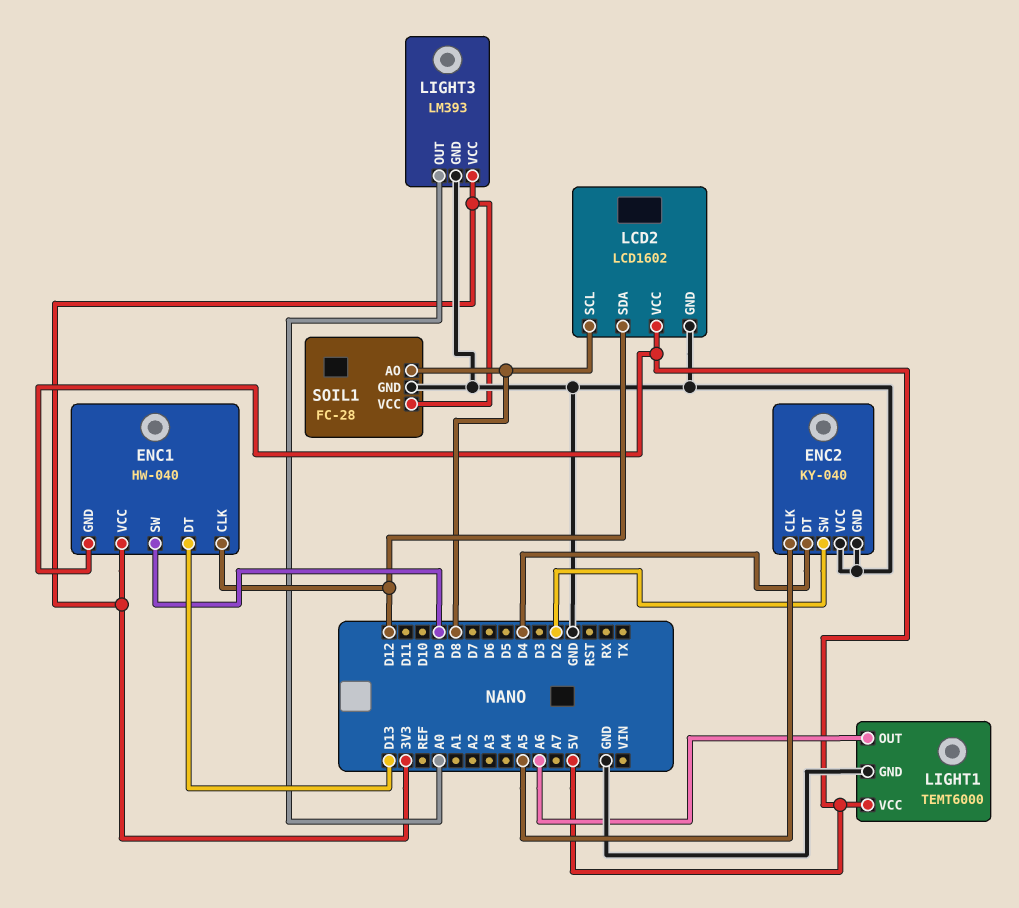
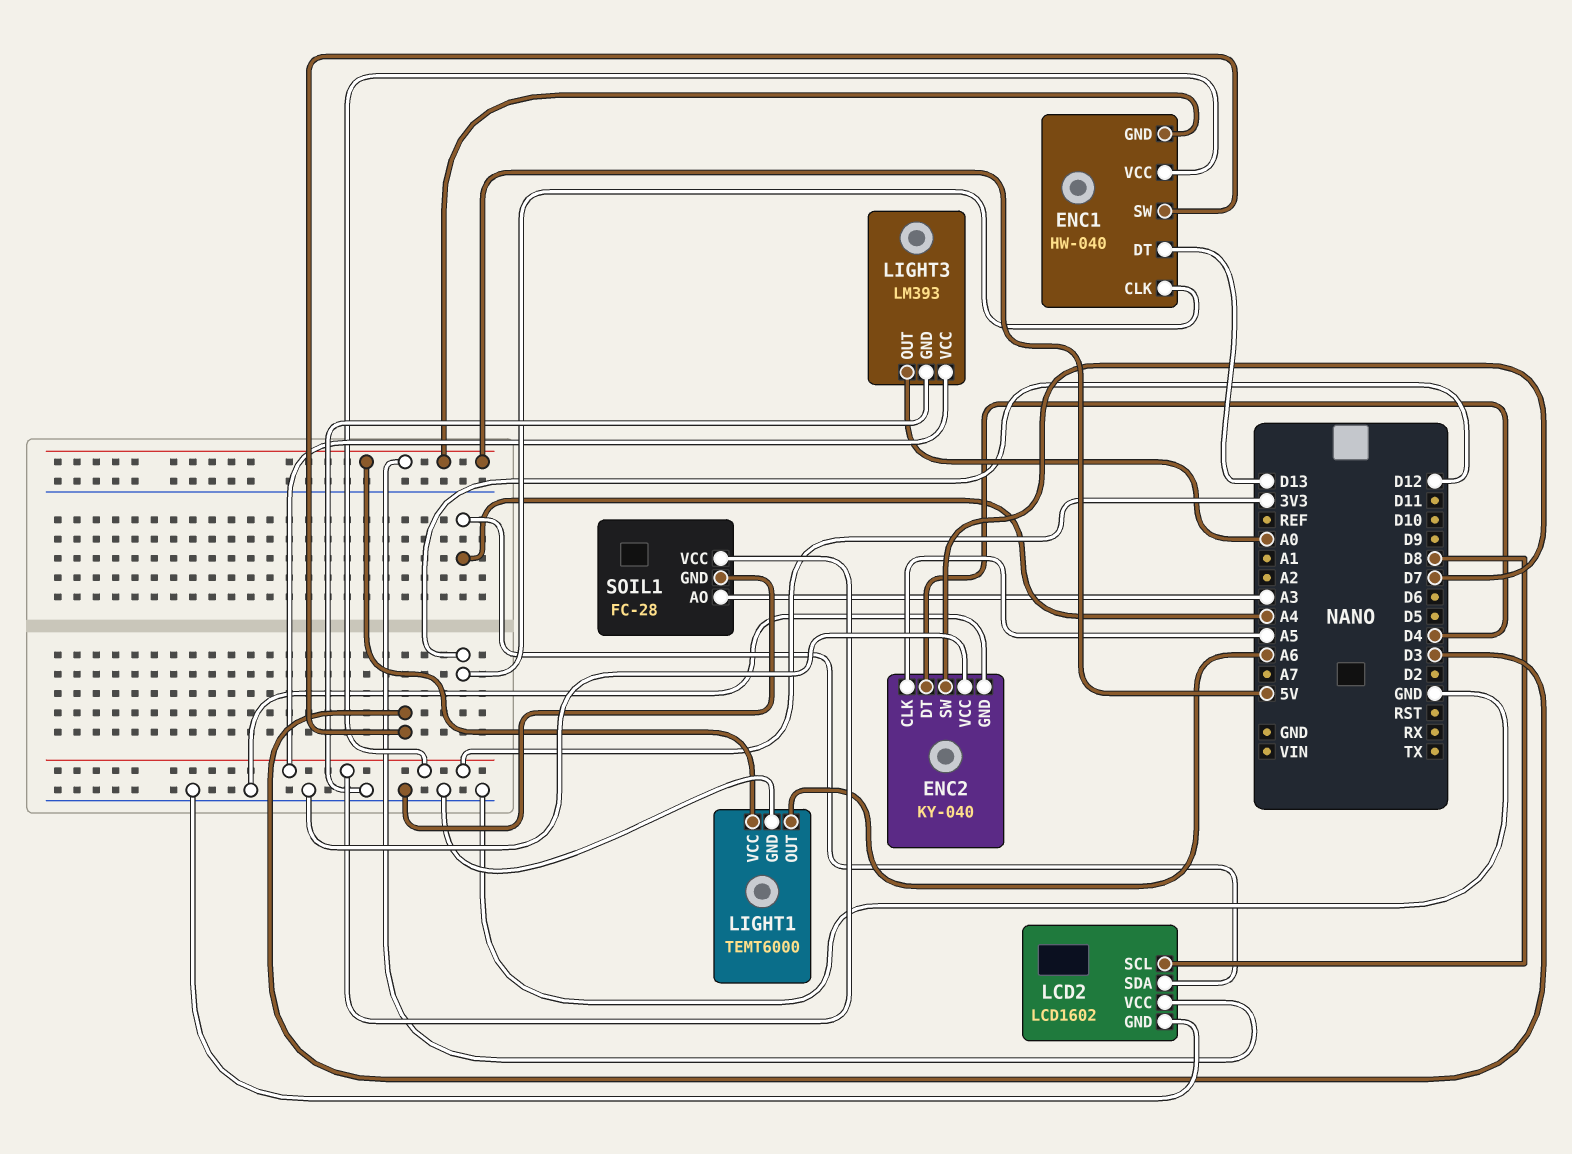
ENC1 pin SW: D9 -> D3
ENC2 pin SW: D2 -> D7
LCD2 pin SDA: D12 -> A4
SOIL1 pin AO: D8 -> A3

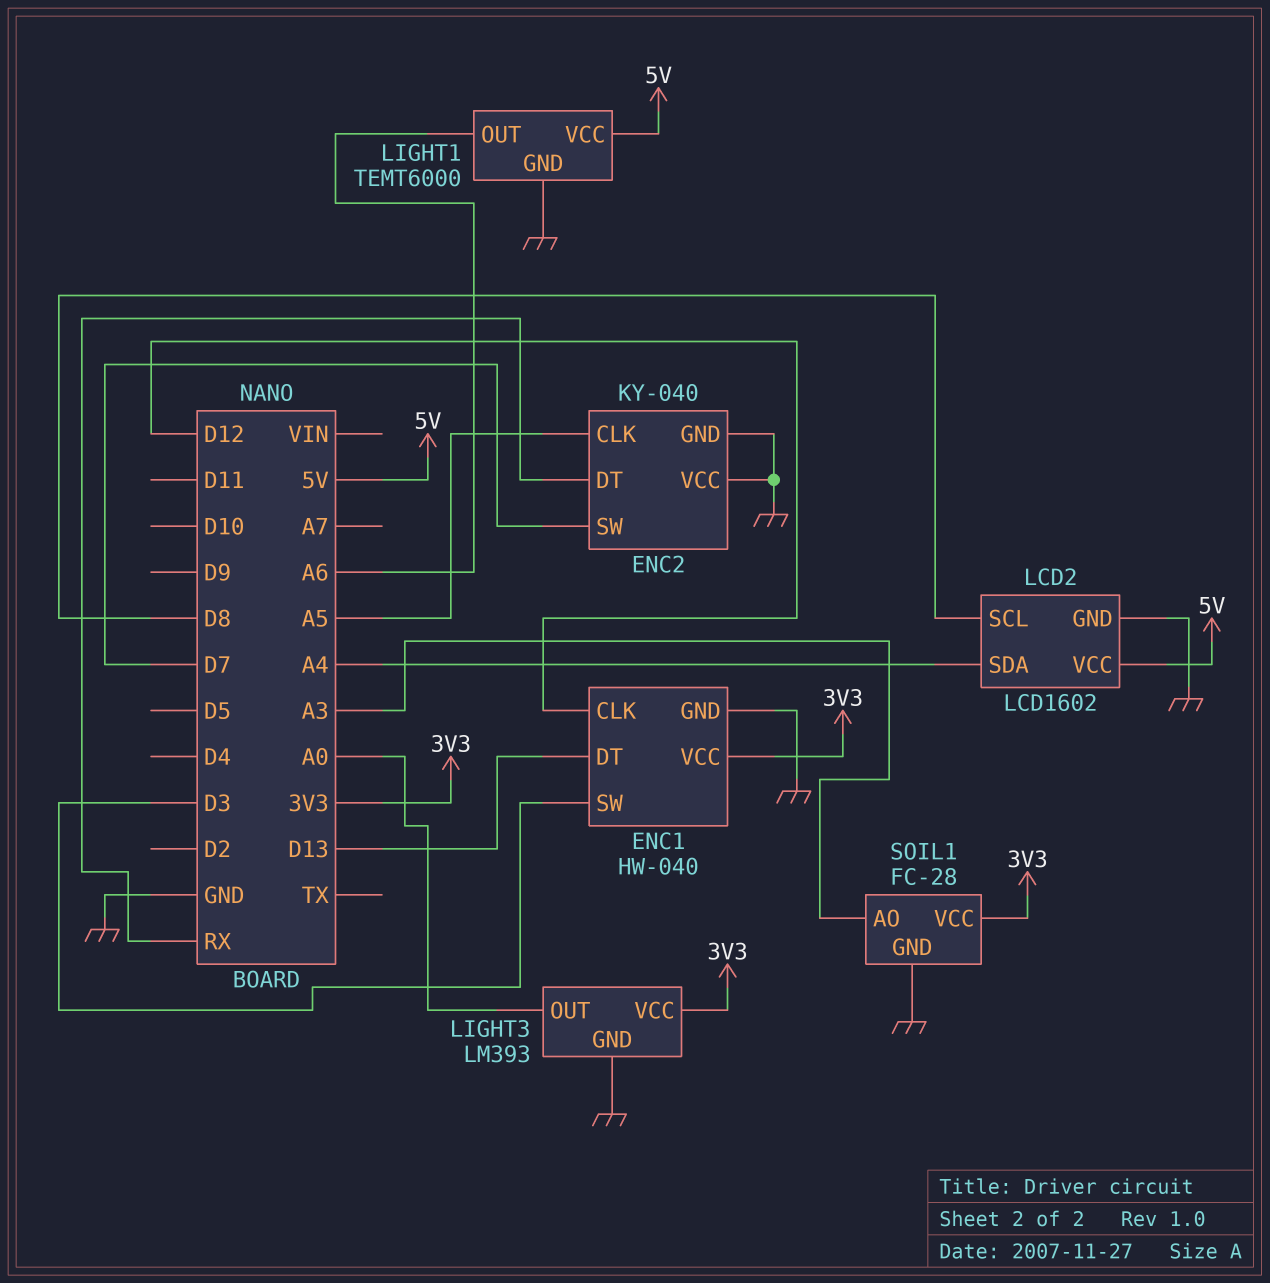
ENC1 pin GND: 5V -> GND
ENC2 pin DT: D4 -> RX

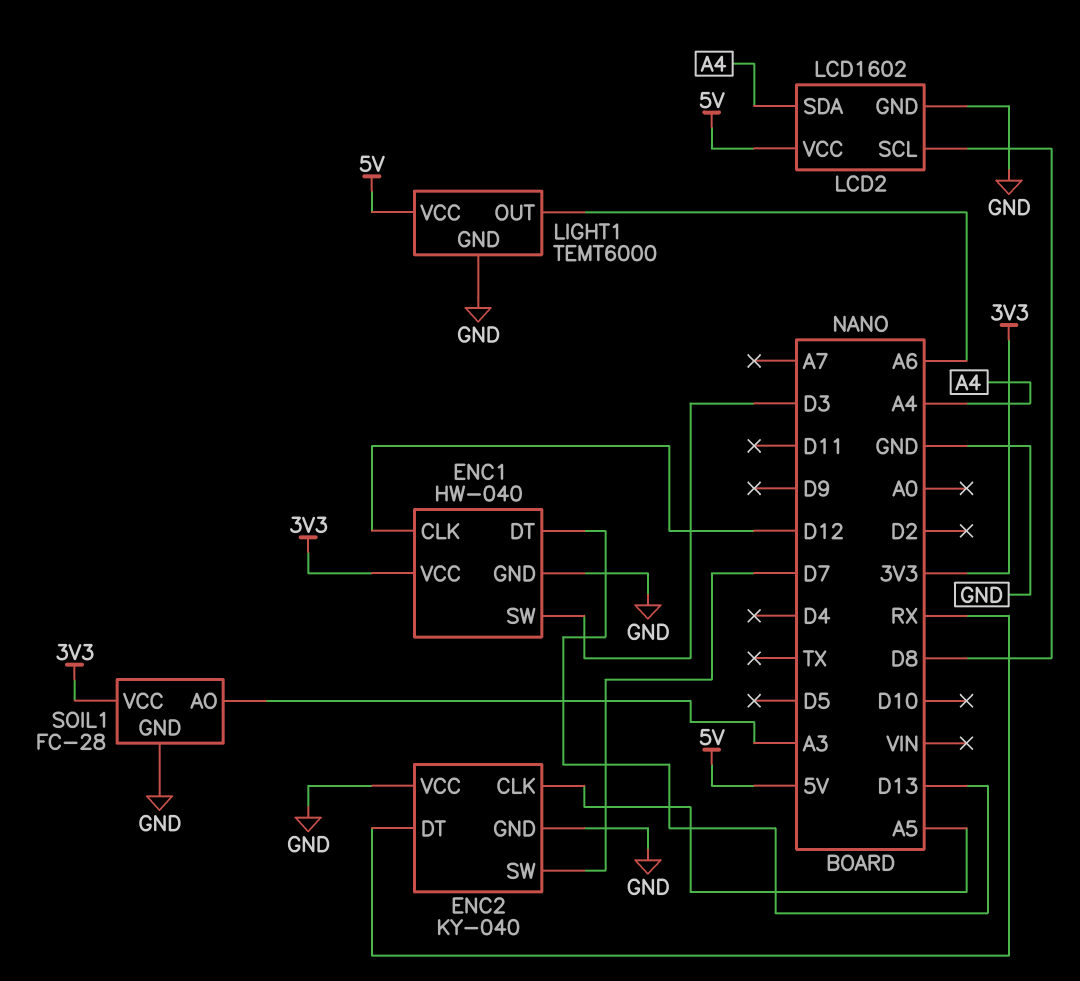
LIGHT3: LM393 -> none
LIGHT3 pin GND: GND -> none
LIGHT3 pin OUT: A0 -> none
LIGHT3 pin VCC: 3V3 -> none

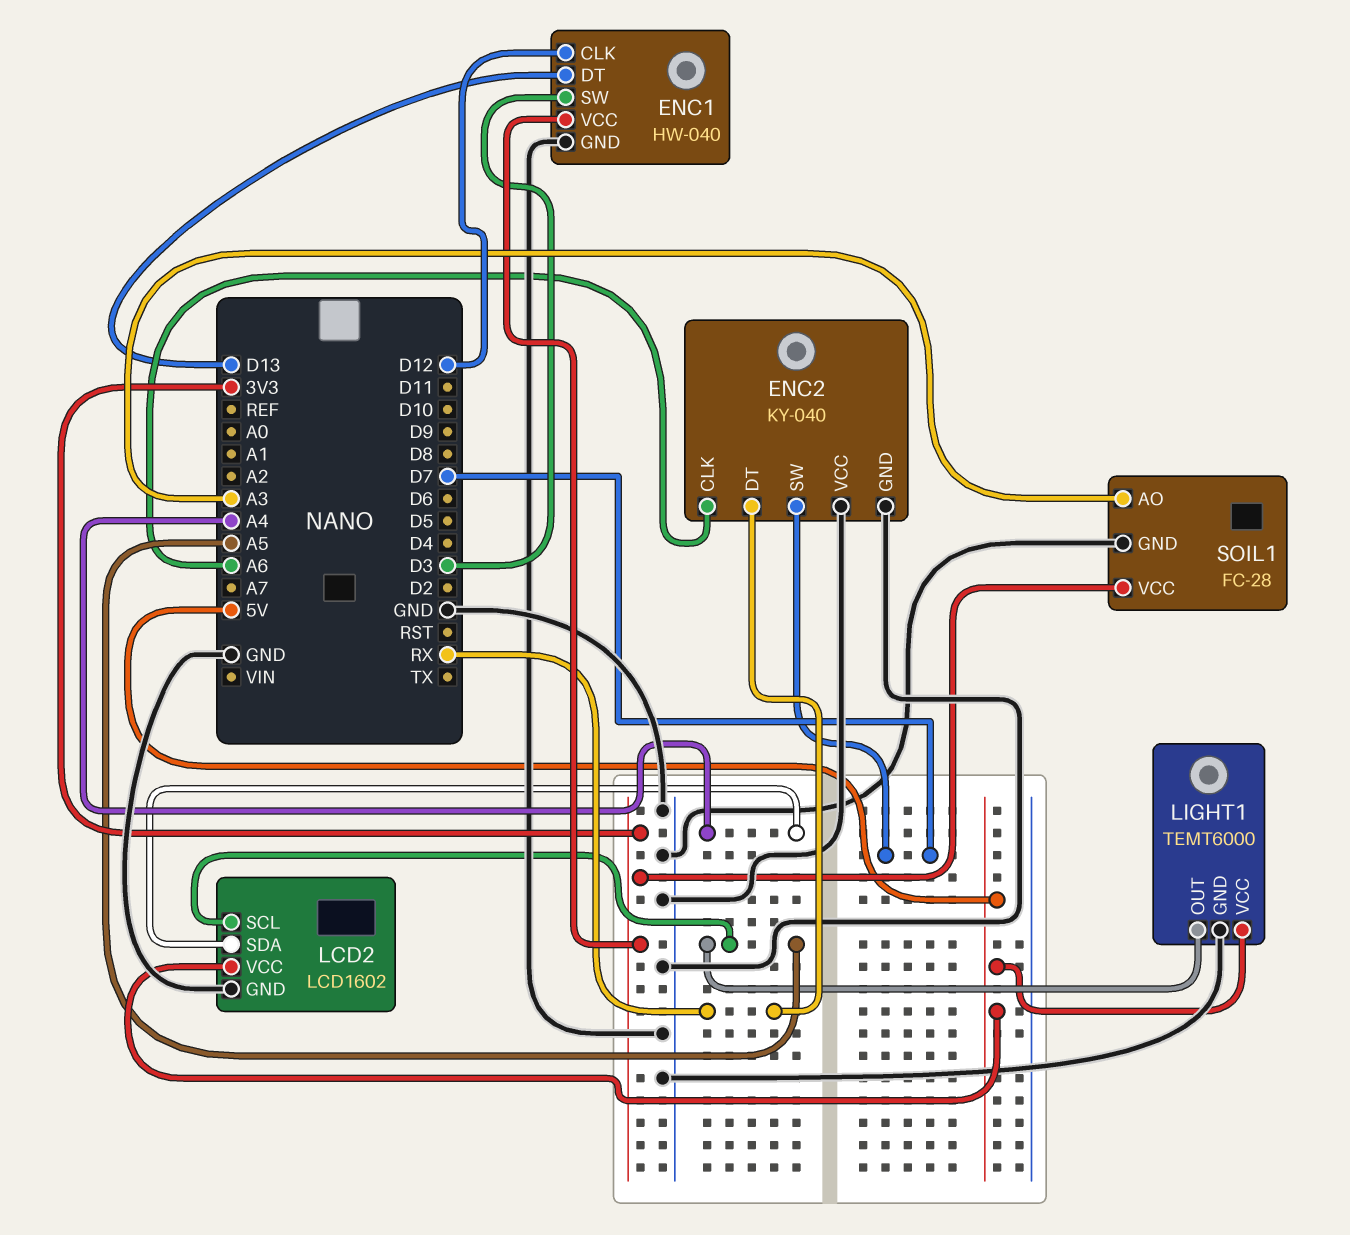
ENC2 pin CLK: A5 -> A6
LCD2 pin SCL: D8 -> A5
LIGHT1 pin OUT: A6 -> A5

